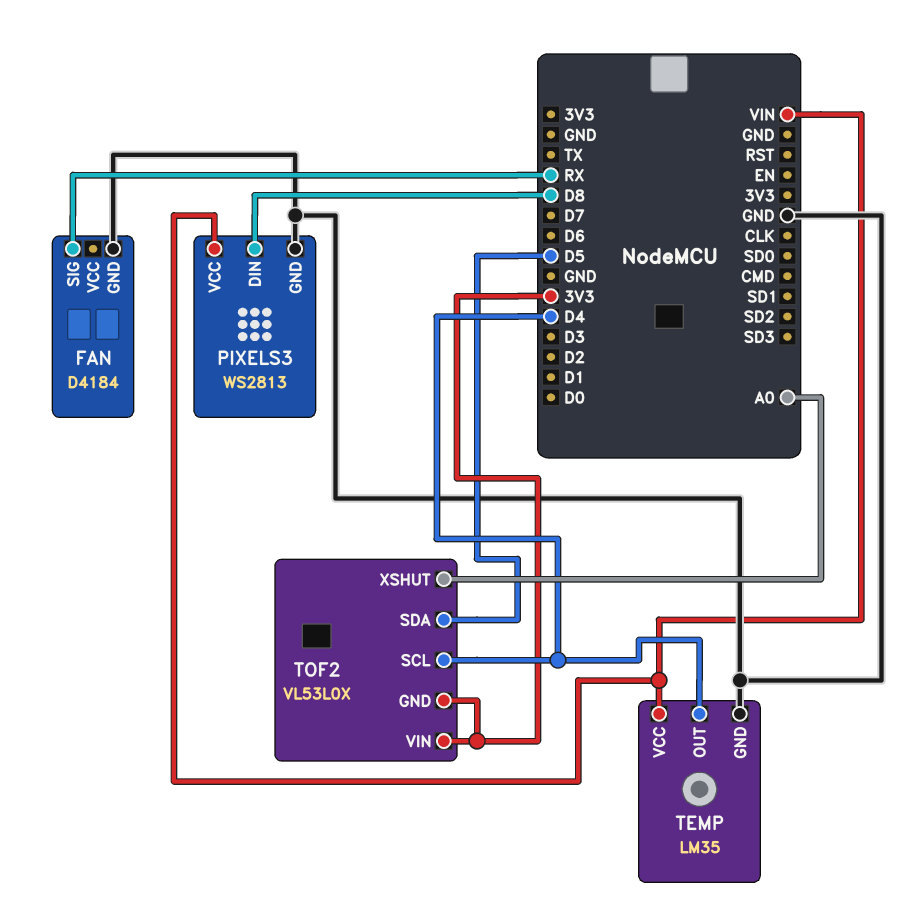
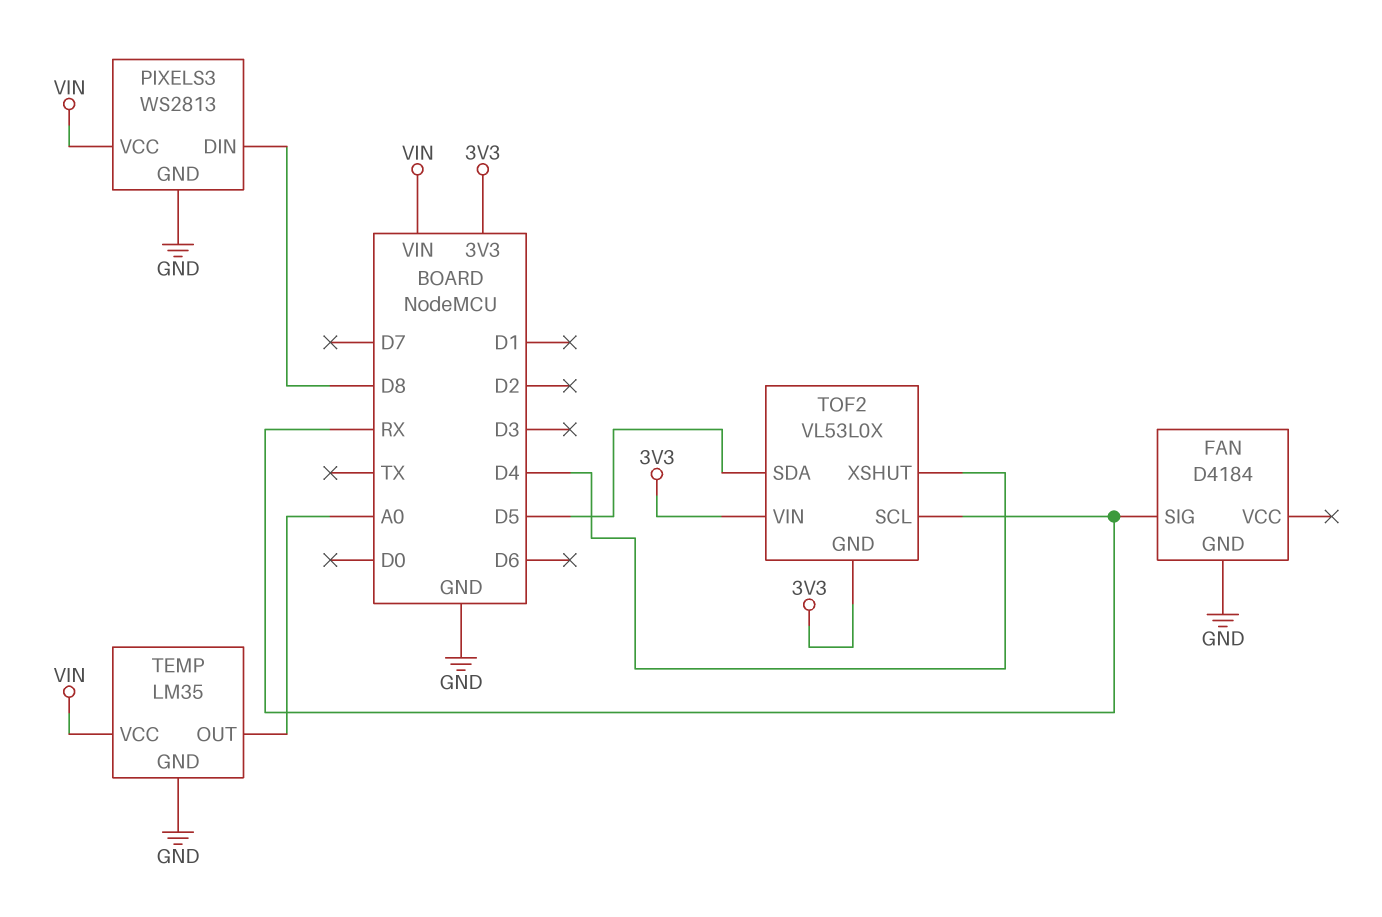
TEMP pin OUT: D4 -> A0
TOF2 pin SCL: D4 -> RX
TOF2 pin XSHUT: A0 -> D4

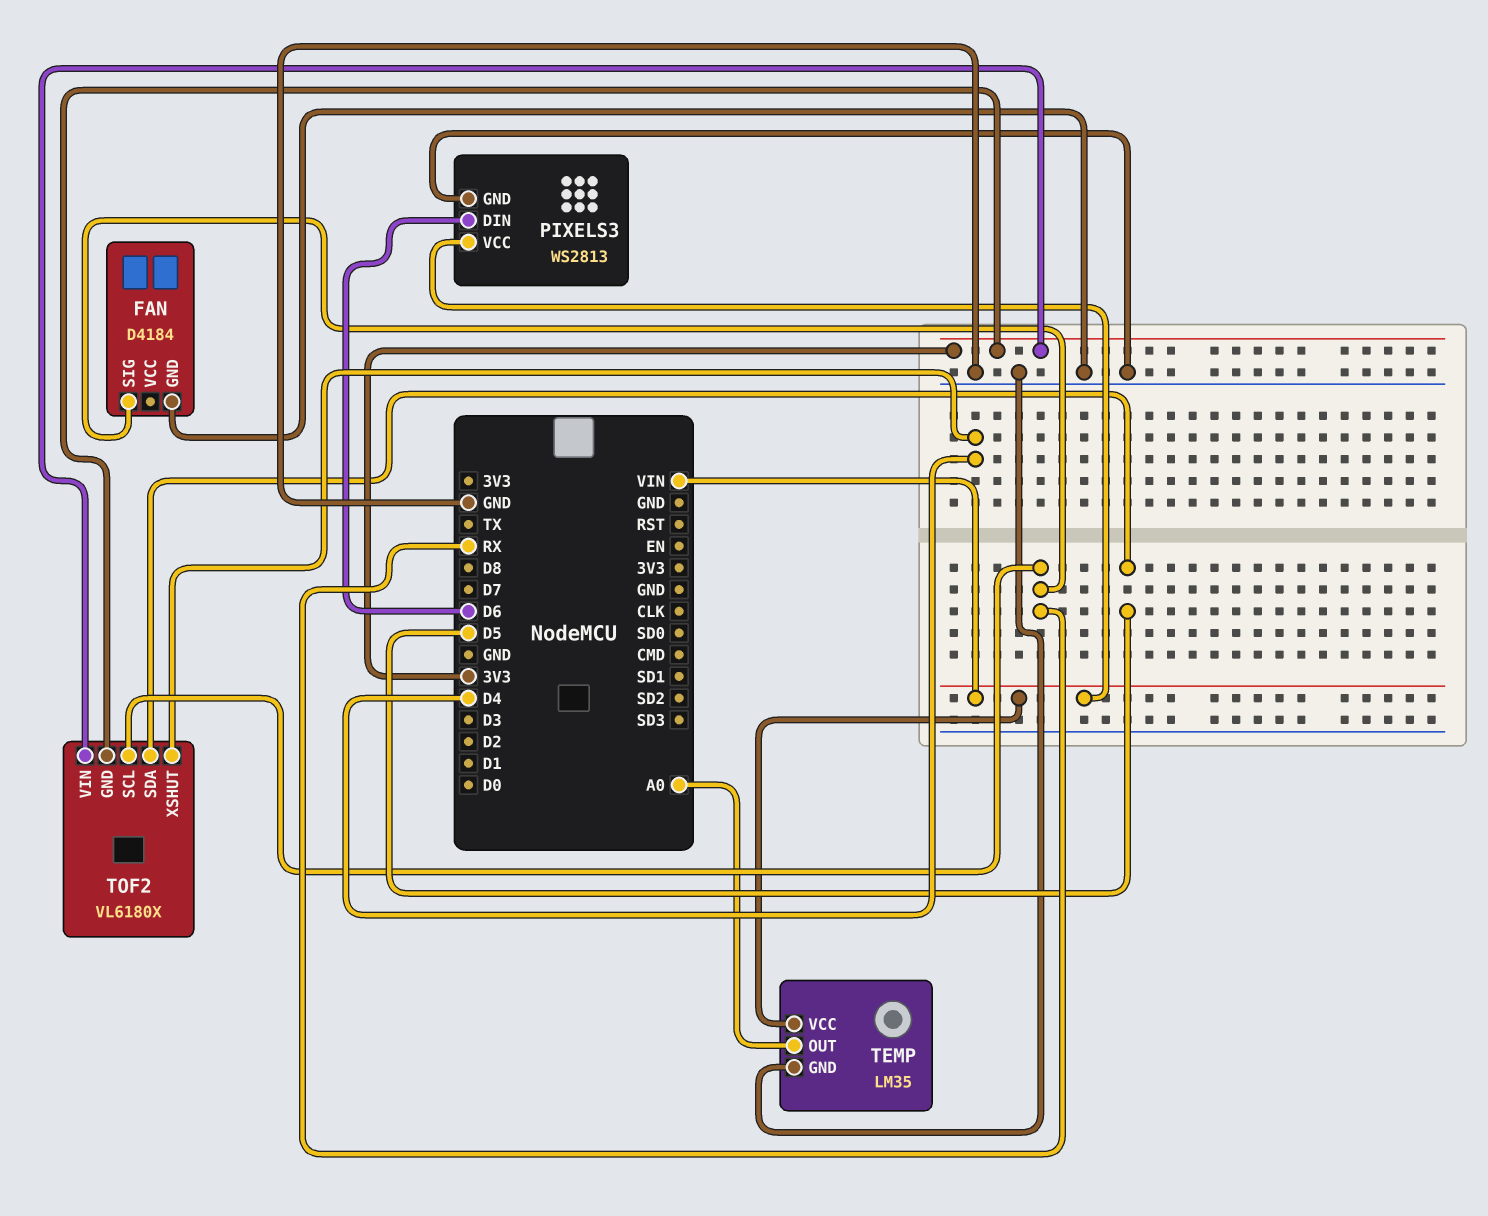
PIXELS3 pin DIN: D8 -> D6
TOF2: VL53L0X -> VL6180X

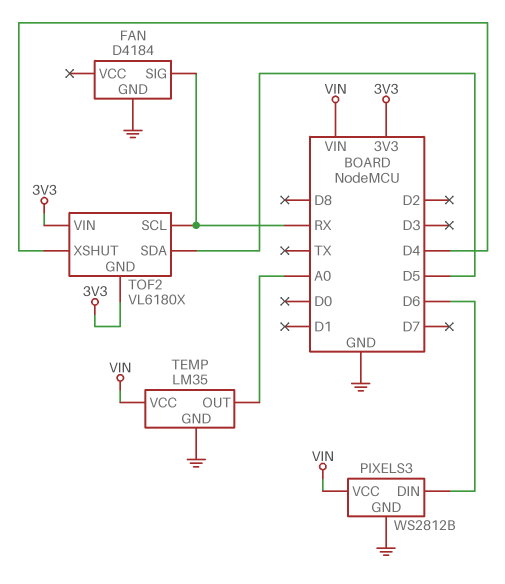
PIXELS3: WS2813 -> WS2812B

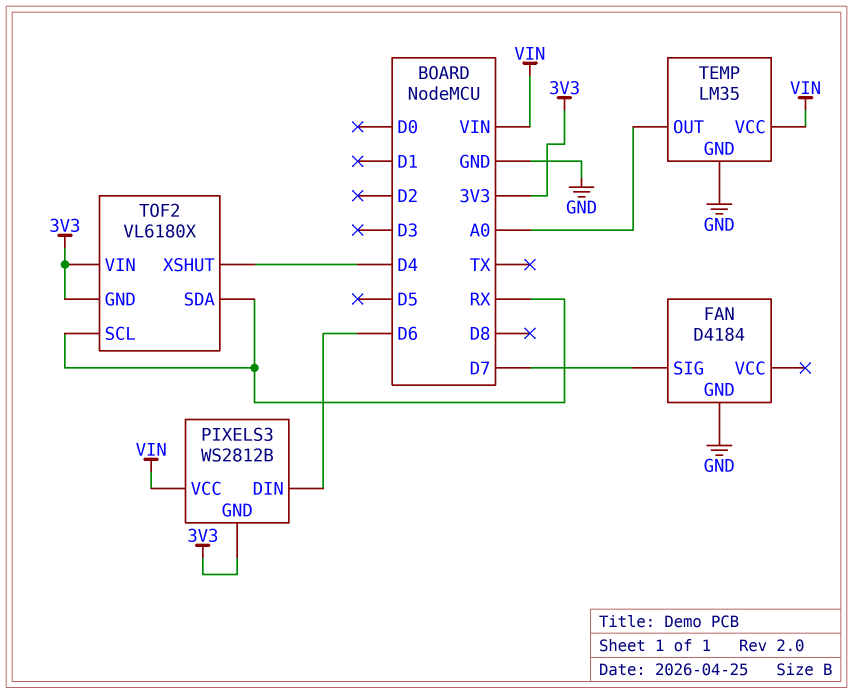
FAN pin SIG: RX -> D7
PIXELS3 pin GND: GND -> 3V3
TOF2 pin SDA: D5 -> RX

